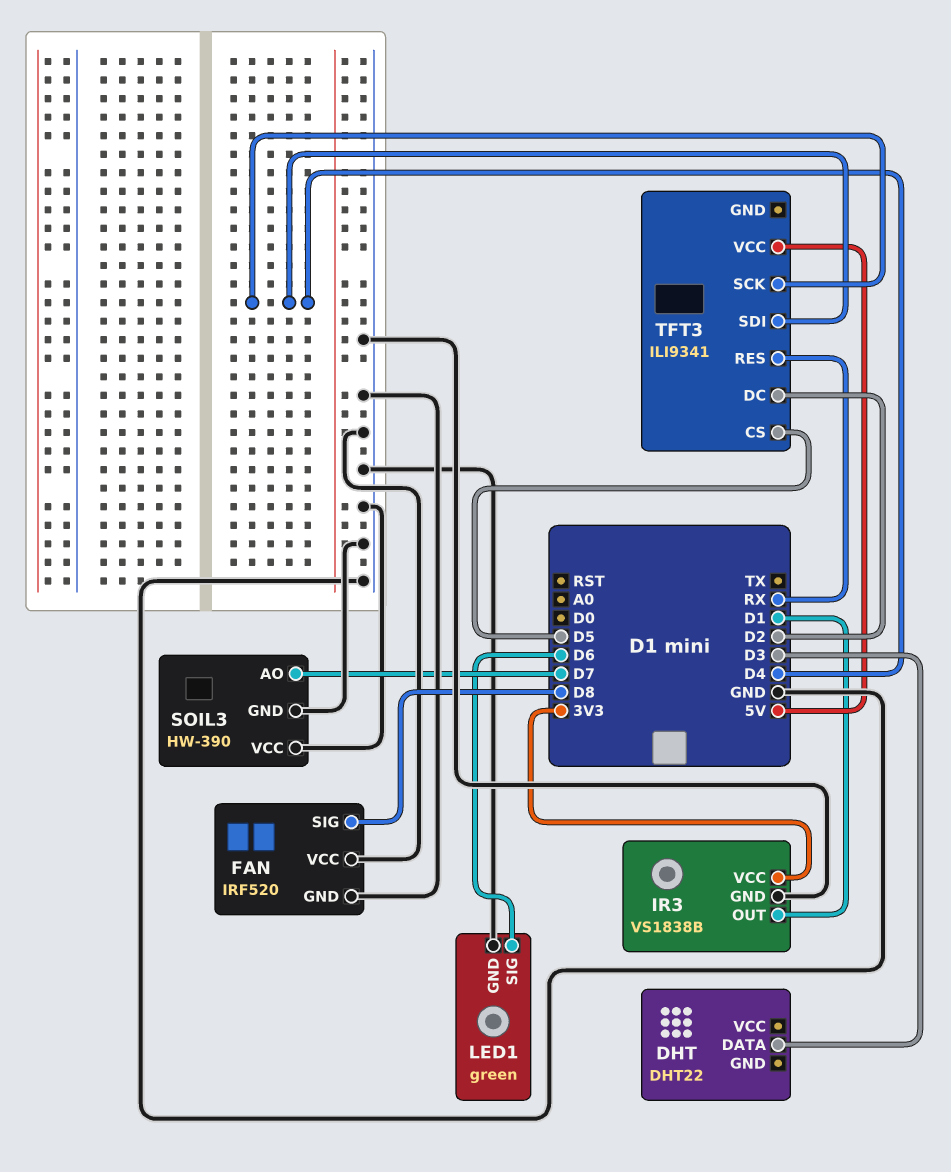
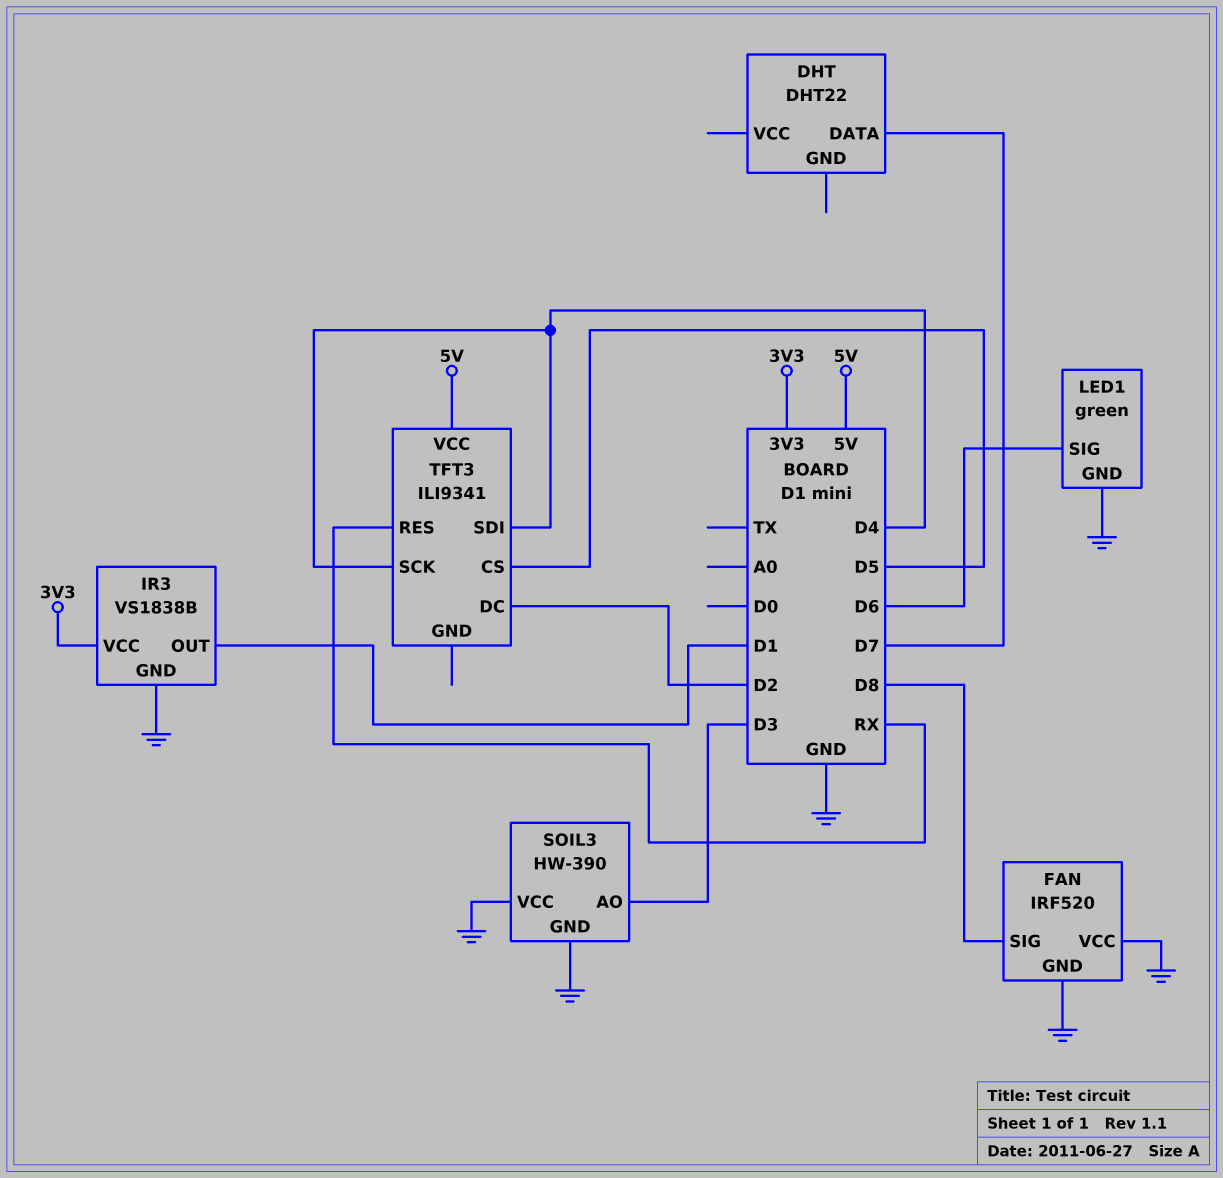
DHT pin DATA: D3 -> D7
SOIL3 pin AO: D7 -> D3

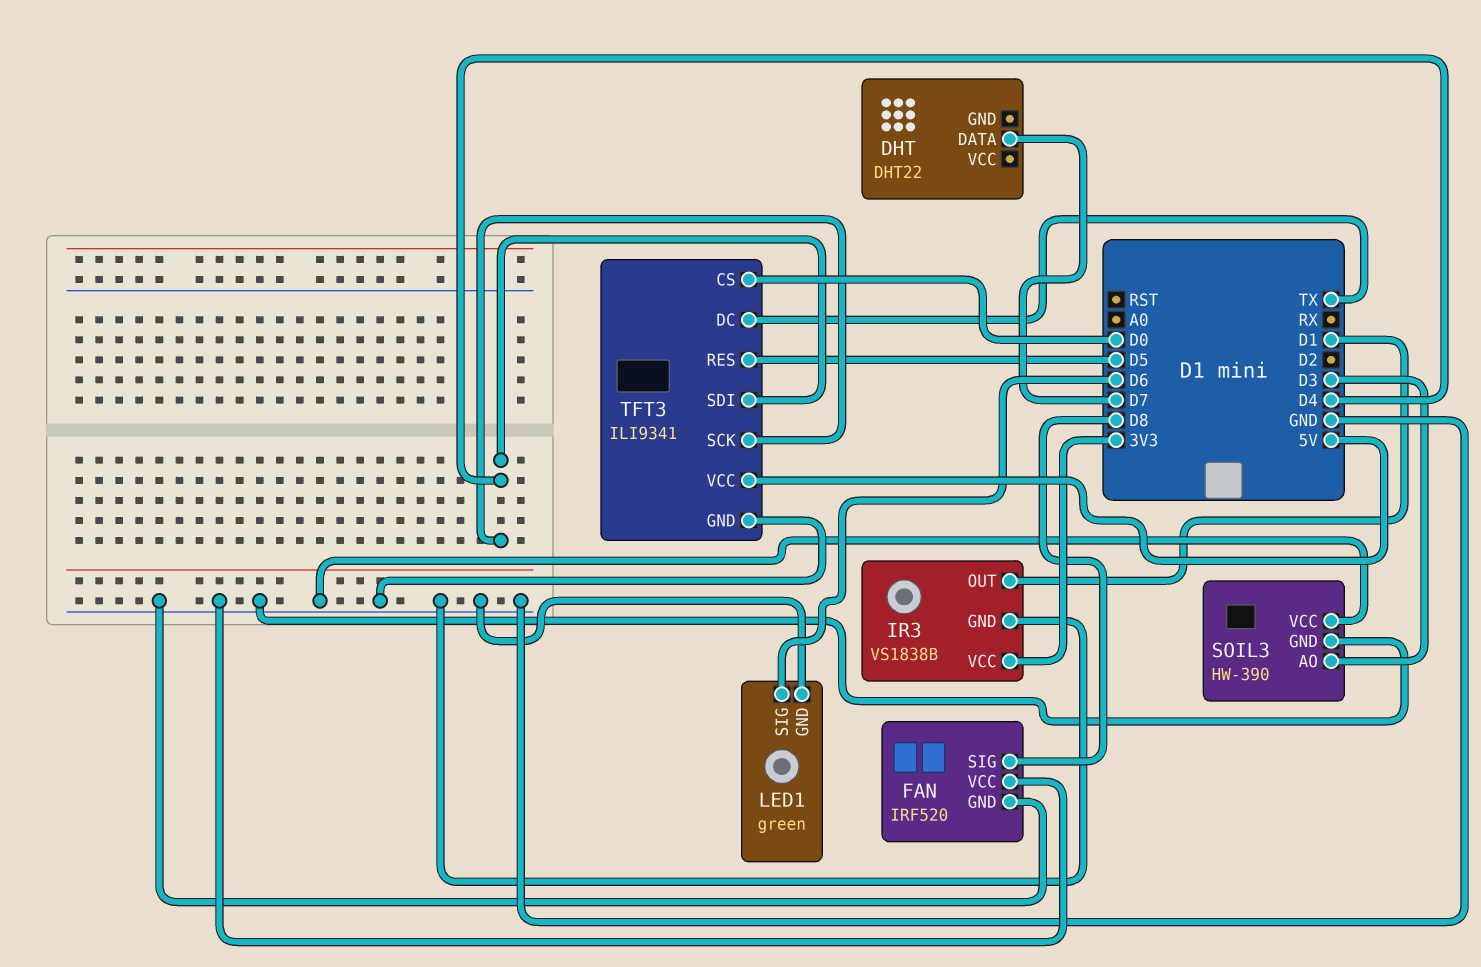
TFT3 pin CS: D5 -> D0
TFT3 pin DC: D2 -> TX
TFT3 pin GND: none -> GND
TFT3 pin RES: RX -> D5

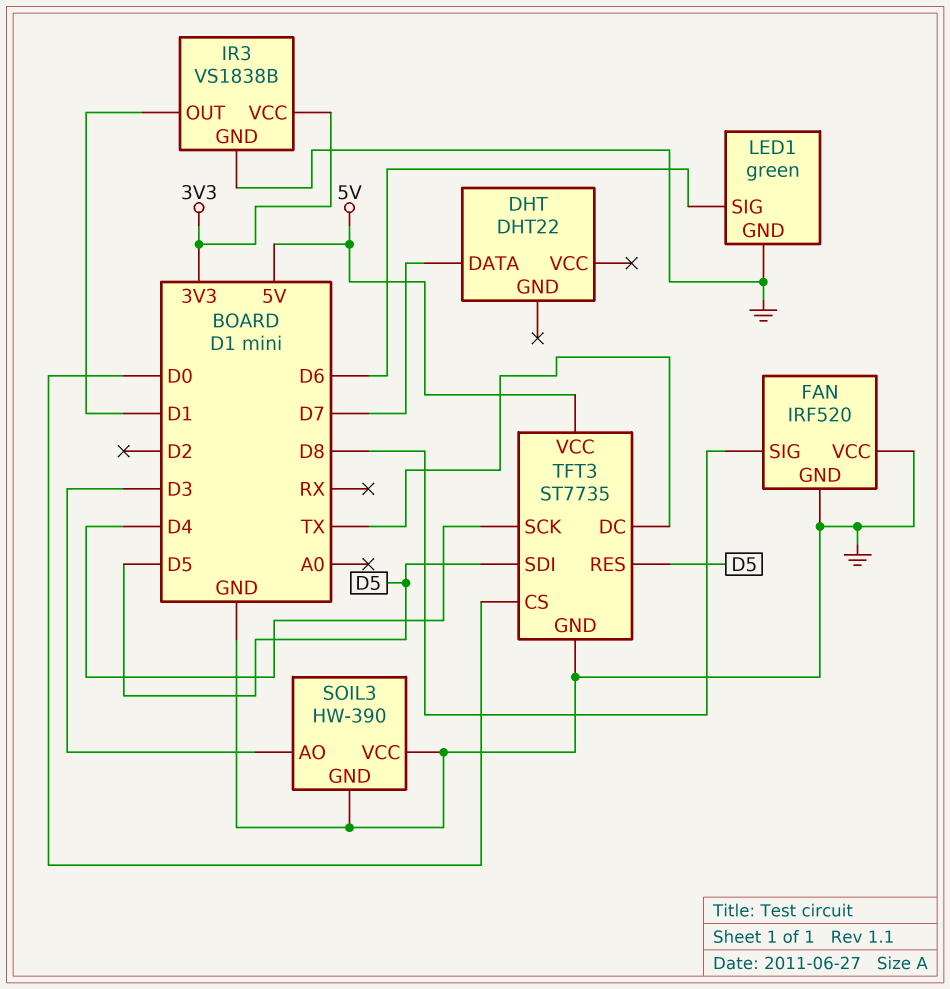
TFT3: ILI9341 -> ST7735
TFT3 pin SDI: D4 -> D5

